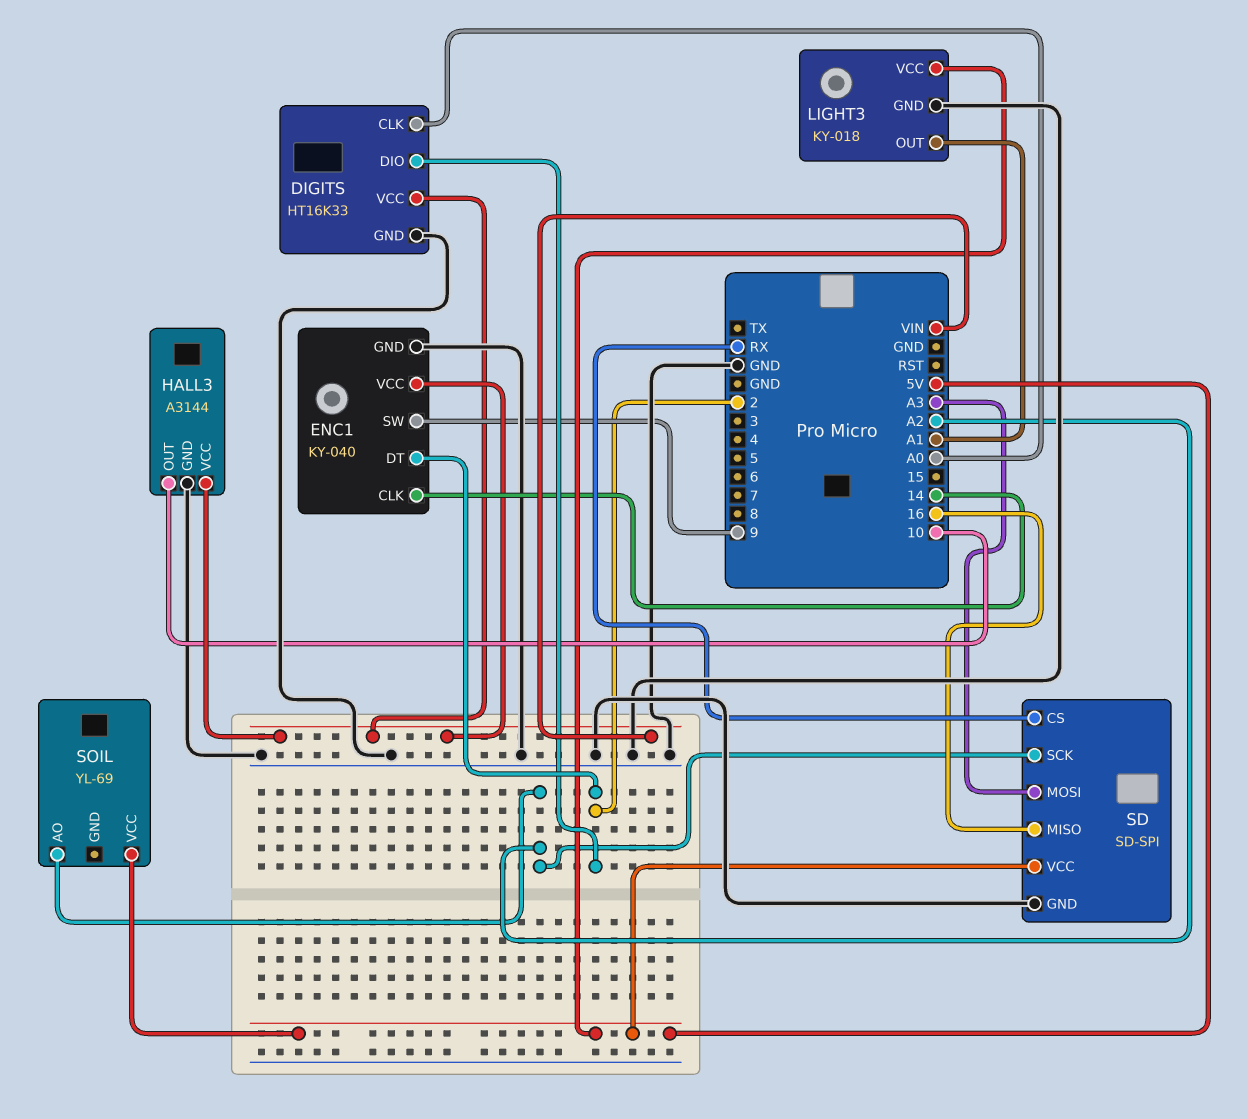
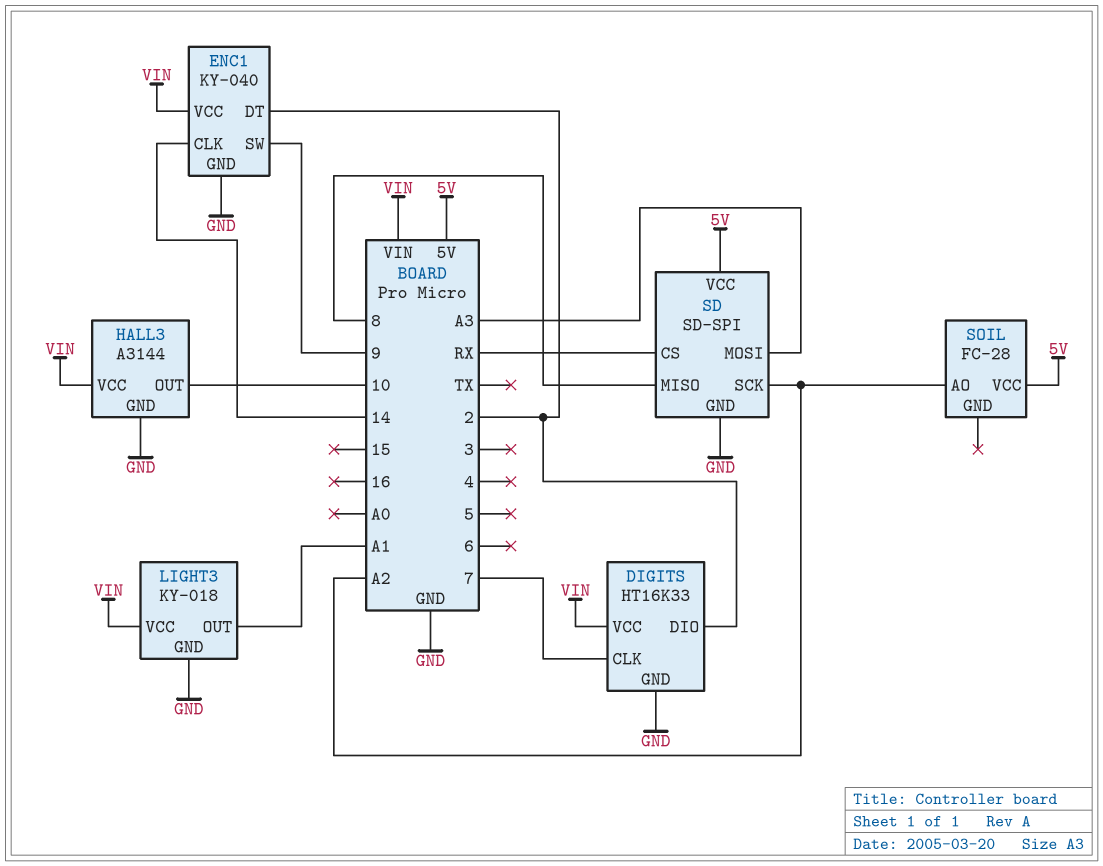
DIGITS pin CLK: A0 -> 7
LIGHT3 pin VCC: 5V -> VIN
SD pin MISO: 16 -> 8
SOIL: YL-69 -> FC-28

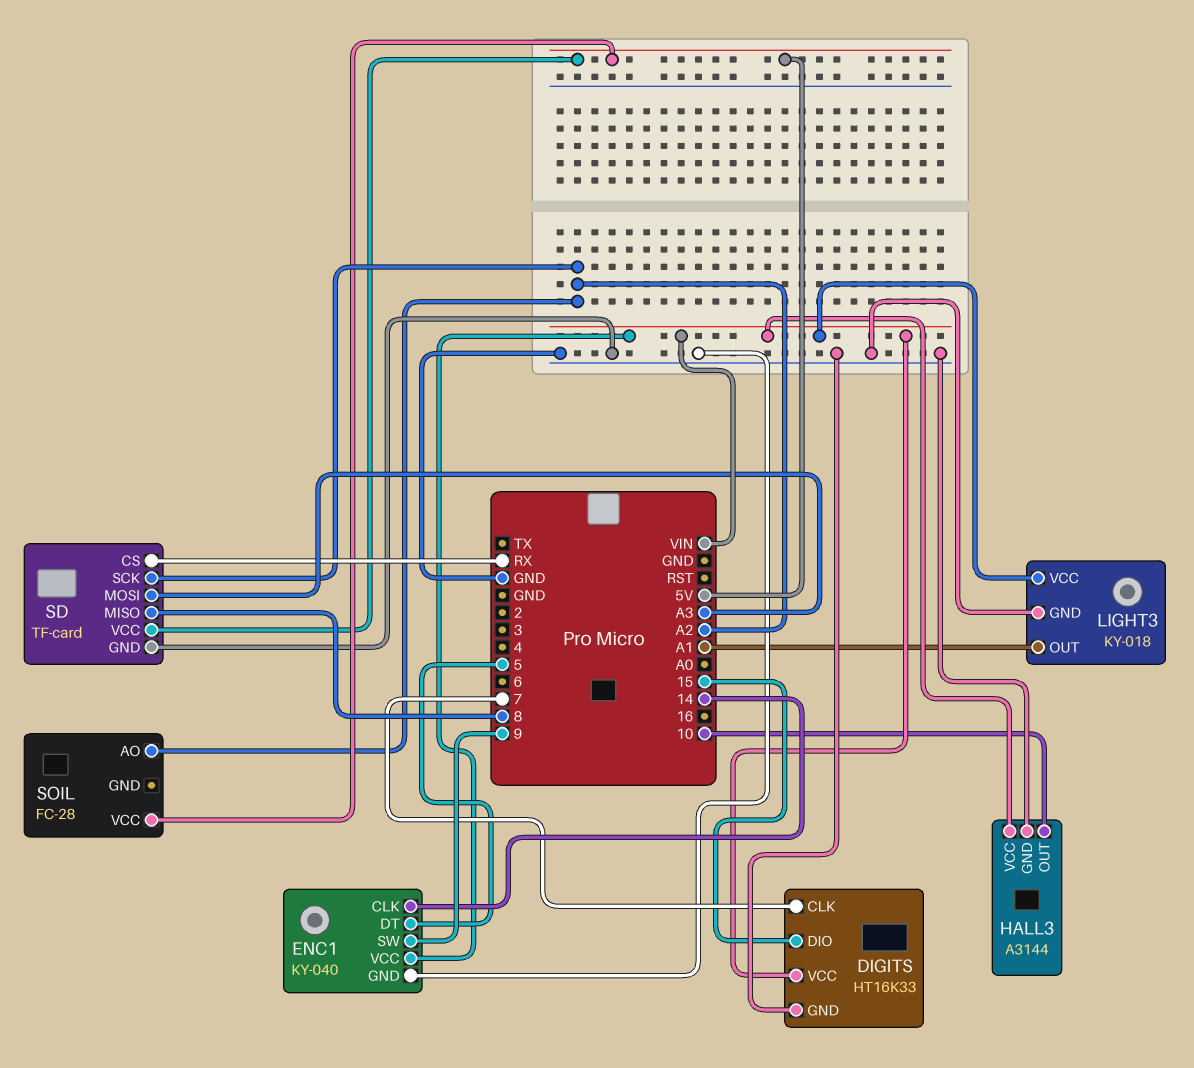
DIGITS pin DIO: 2 -> 15
ENC1 pin DT: 2 -> 5
SD: SD-SPI -> TF-card

